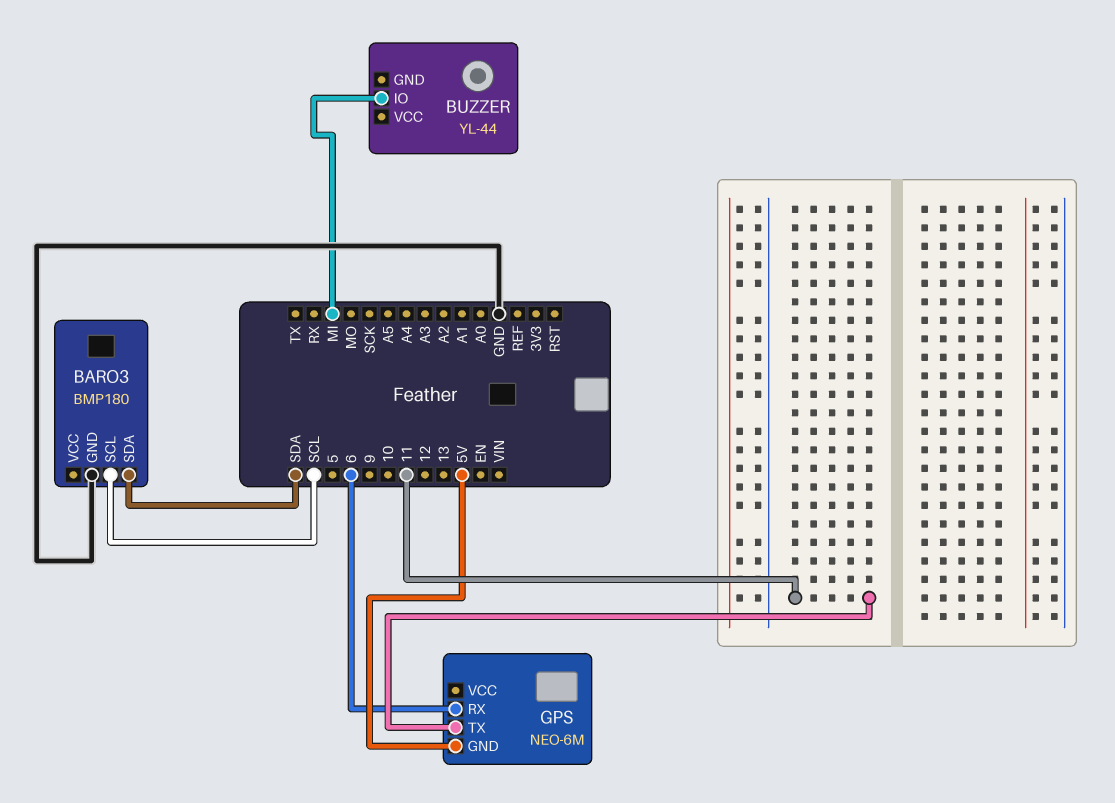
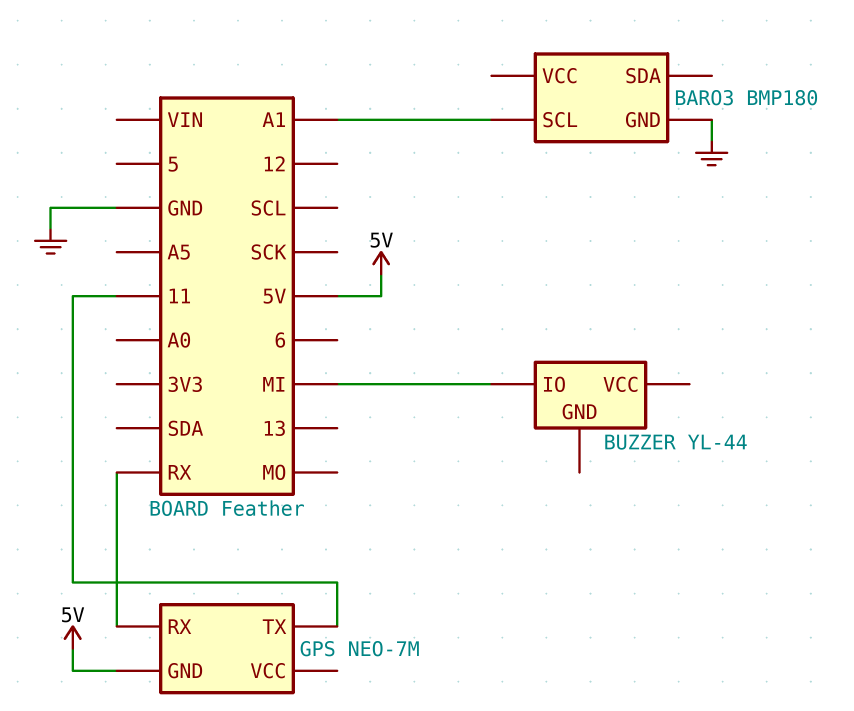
BARO3 pin SCL: SCL -> A1
BARO3 pin SDA: SDA -> none
GPS: NEO-6M -> NEO-7M
GPS pin RX: 6 -> RX

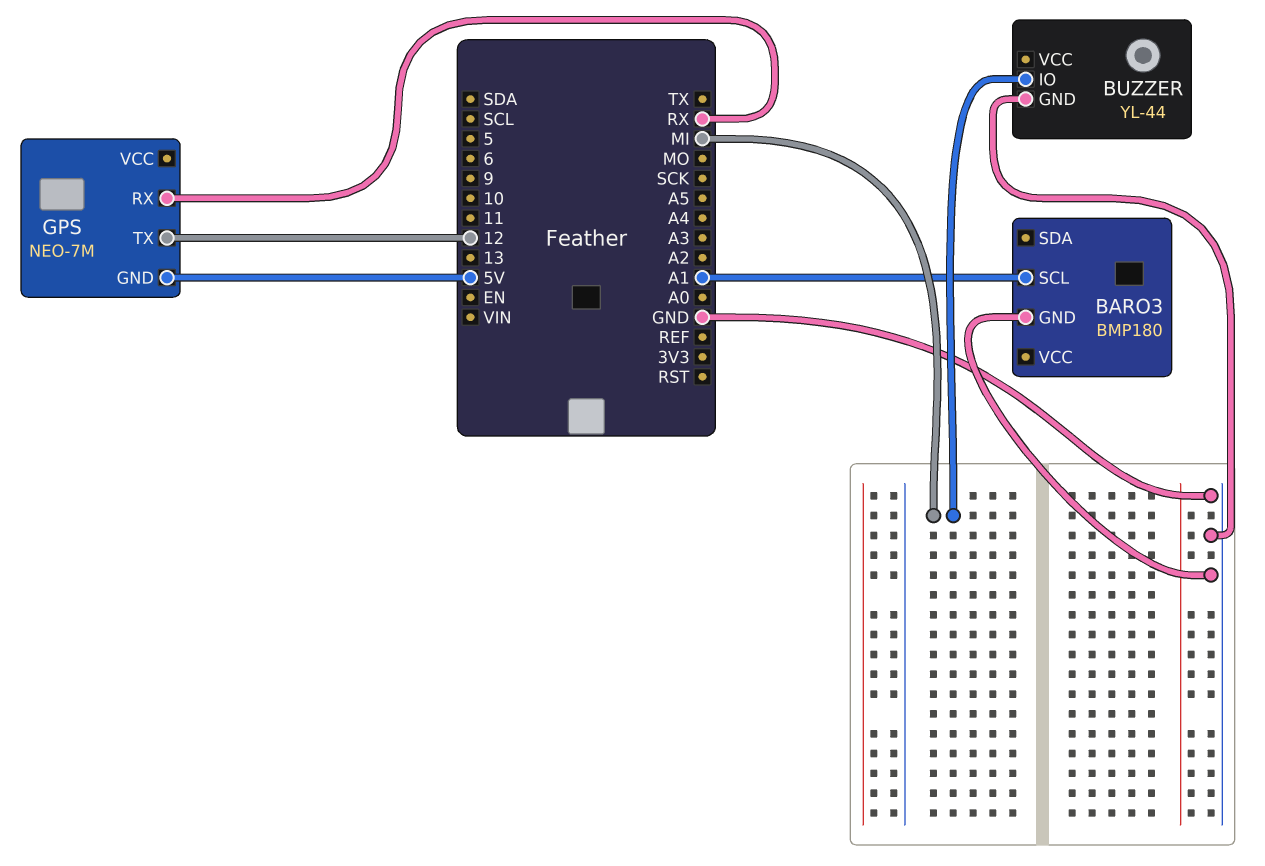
BUZZER pin GND: none -> GND
GPS pin TX: 11 -> 12

